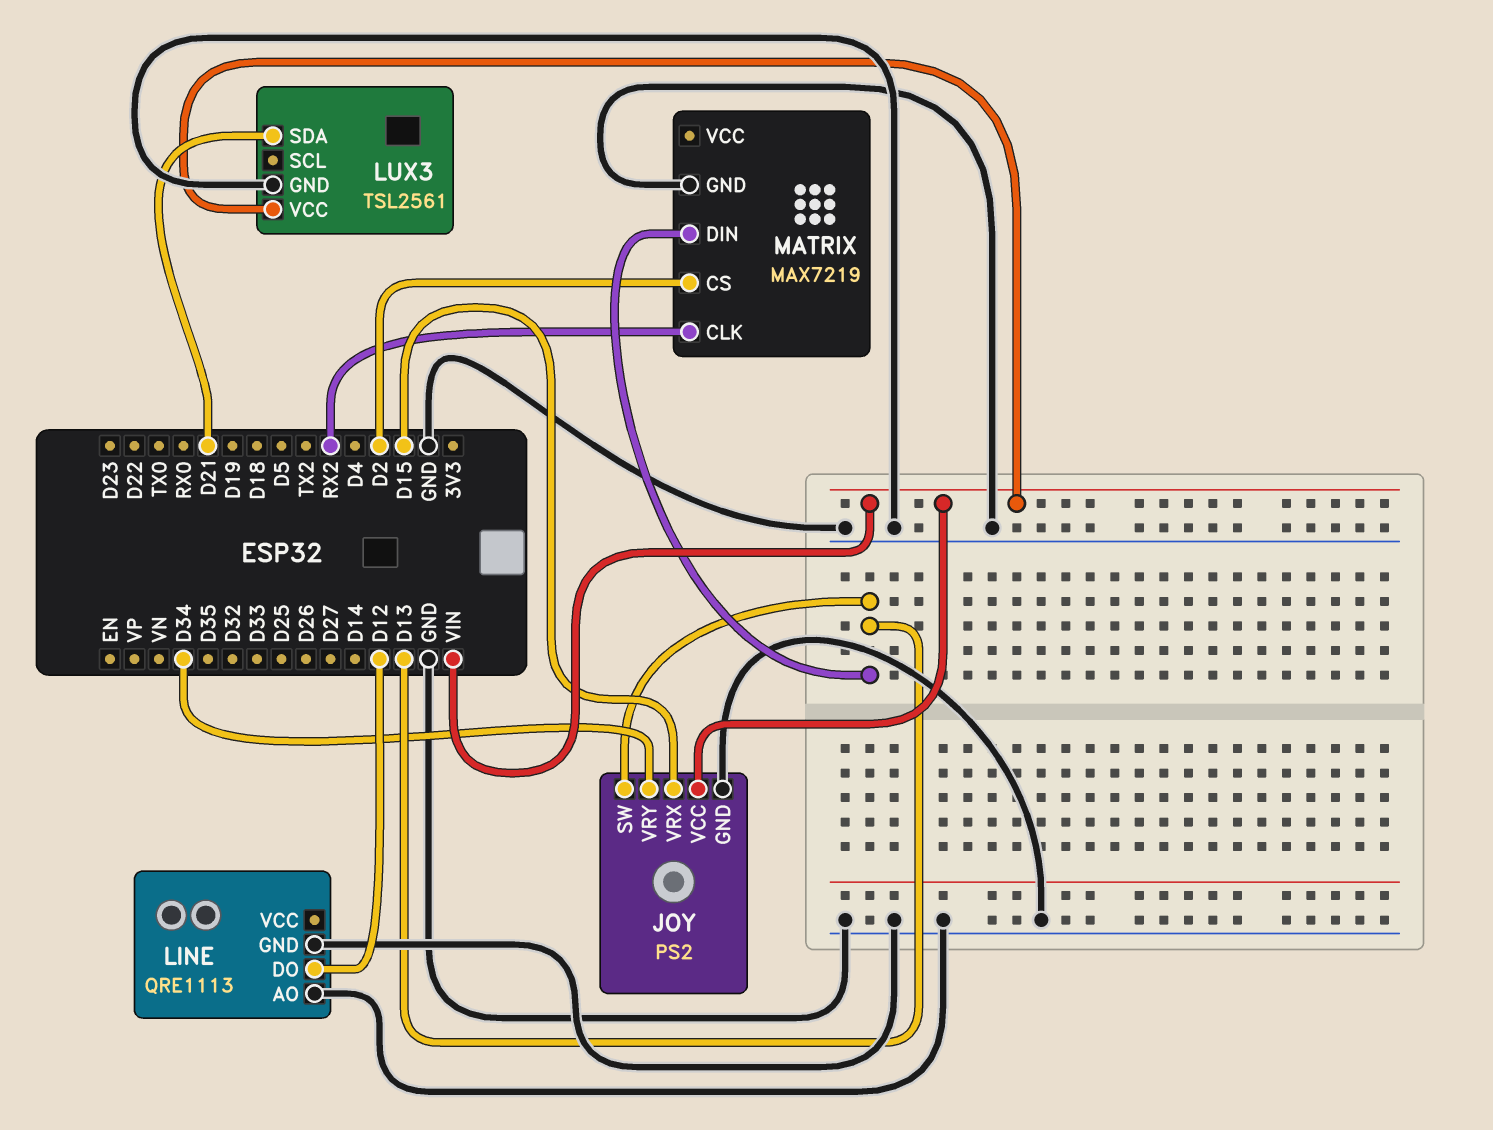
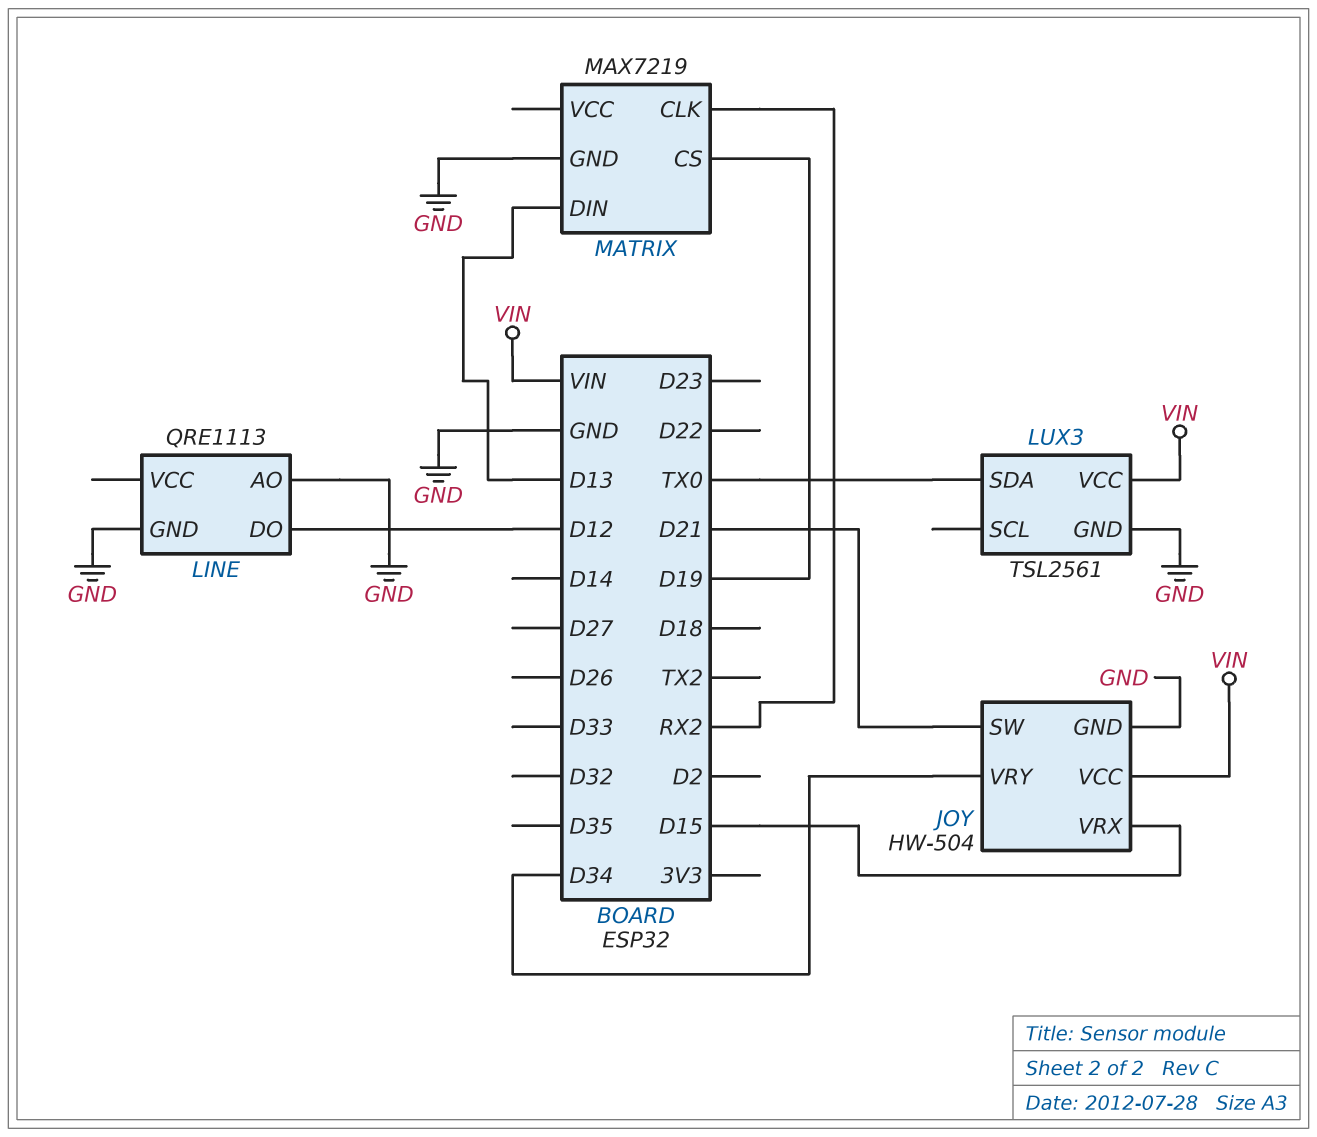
JOY: PS2 -> HW-504
JOY pin SW: D13 -> D21
LUX3 pin SDA: D21 -> TX0
MATRIX pin CS: D2 -> D19

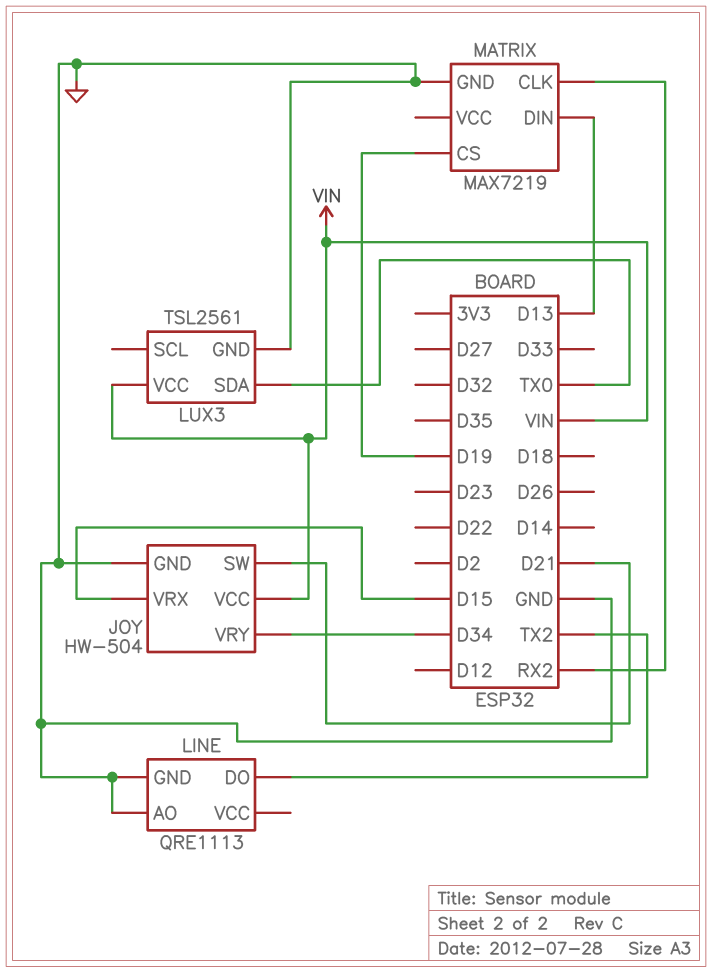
LINE pin DO: D12 -> TX2

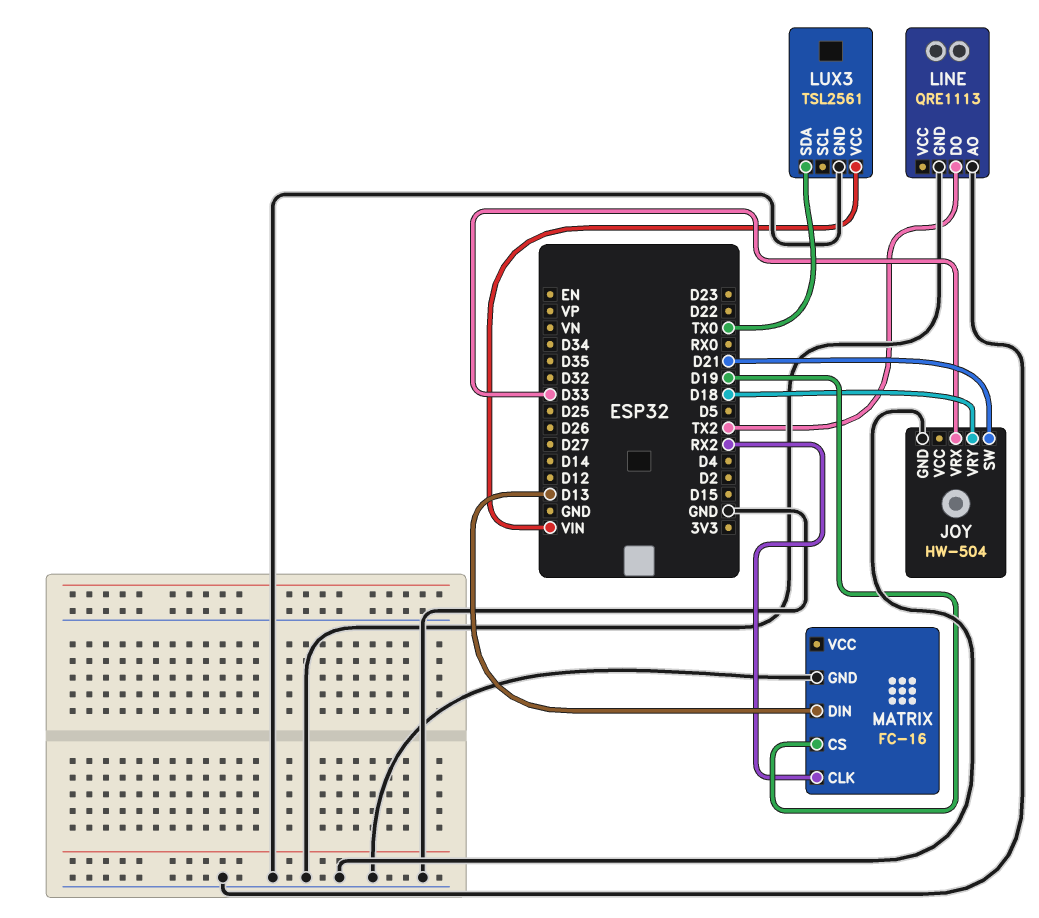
JOY pin VCC: VIN -> none
JOY pin VRX: D15 -> D33
JOY pin VRY: D34 -> D18
MATRIX: MAX7219 -> FC-16

